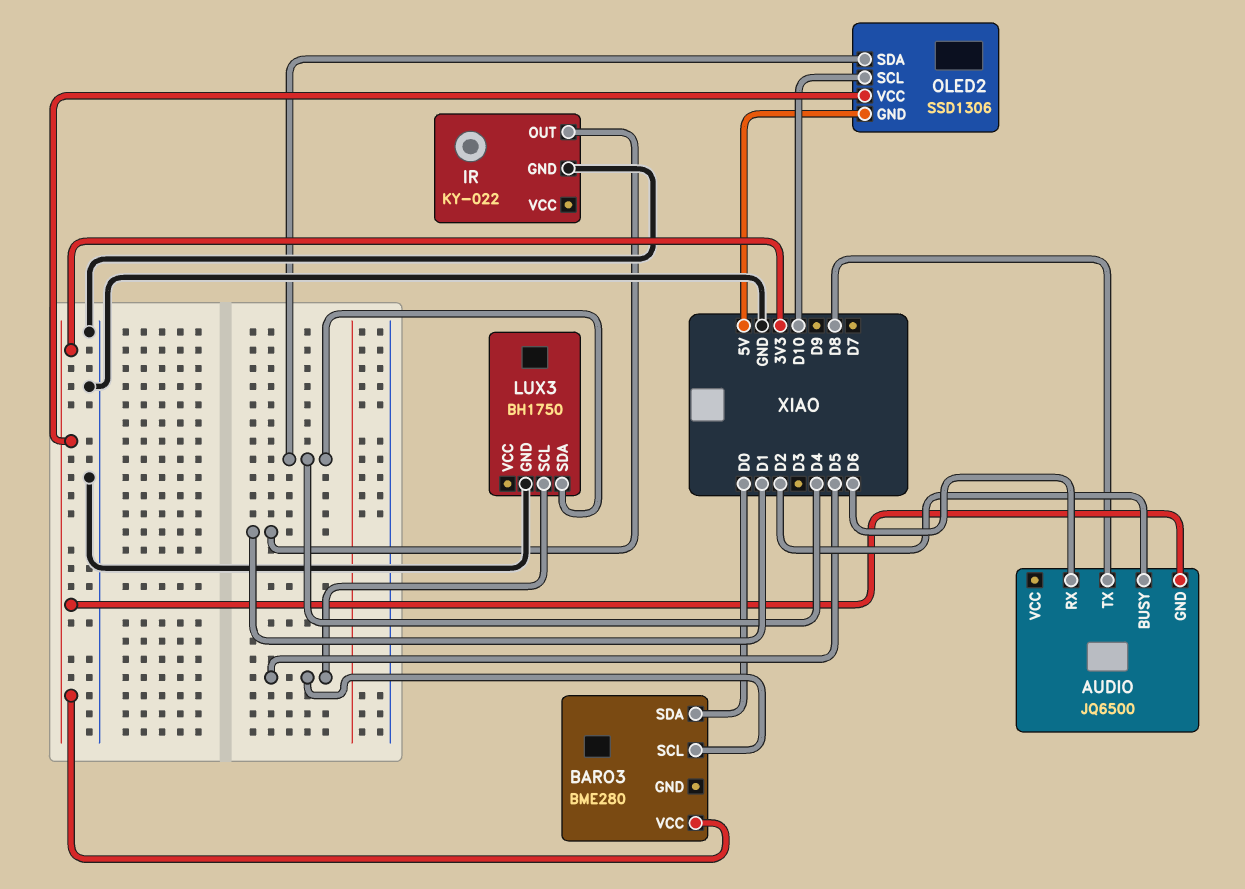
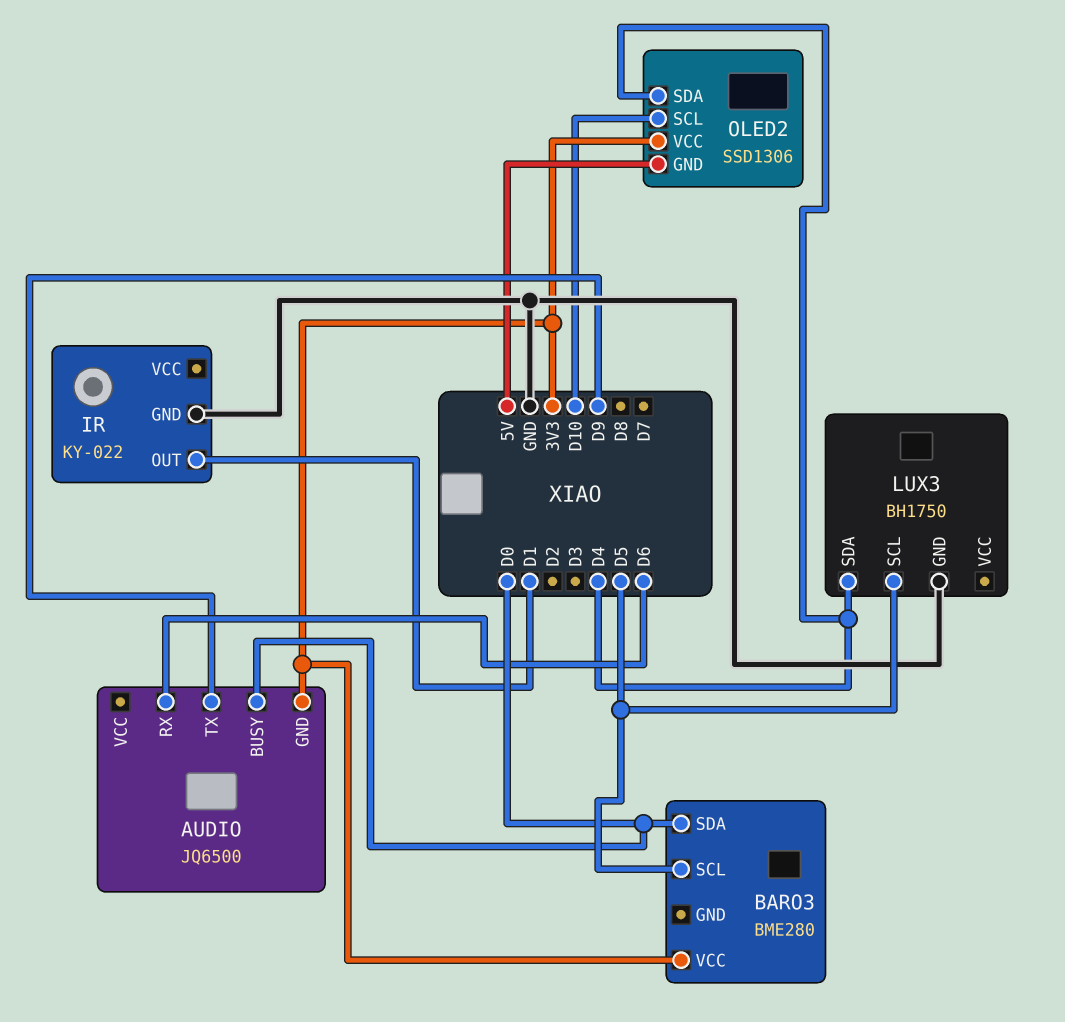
AUDIO pin BUSY: D2 -> D0
AUDIO pin TX: D8 -> D9

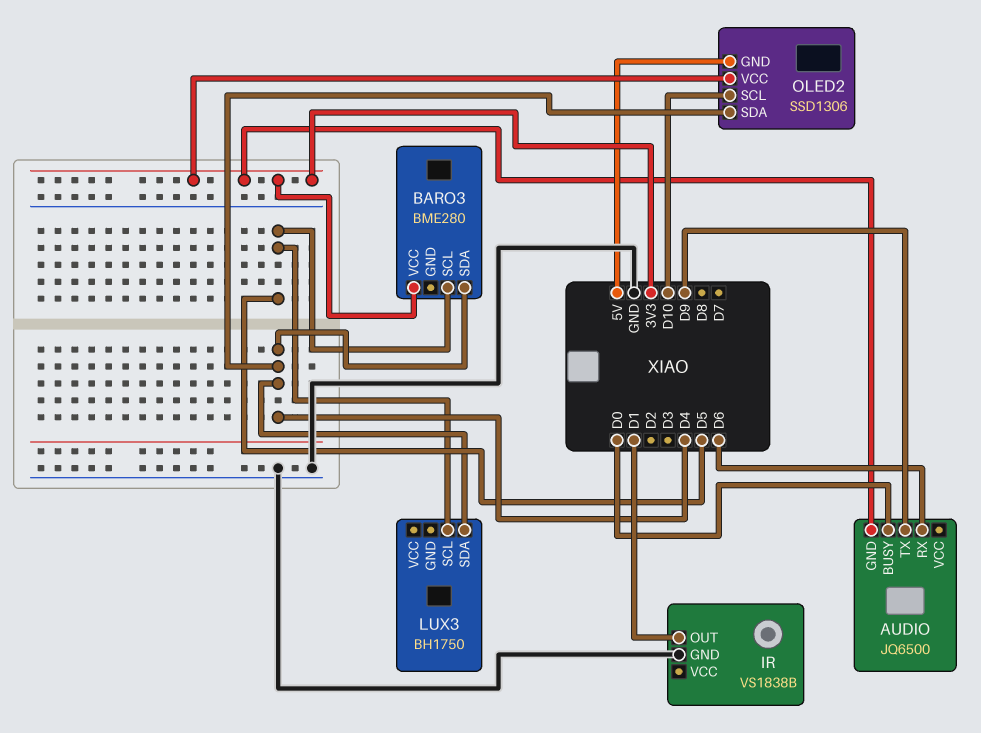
BARO3 pin SDA: D0 -> D4
IR: KY-022 -> VS1838B
LUX3 pin GND: GND -> none

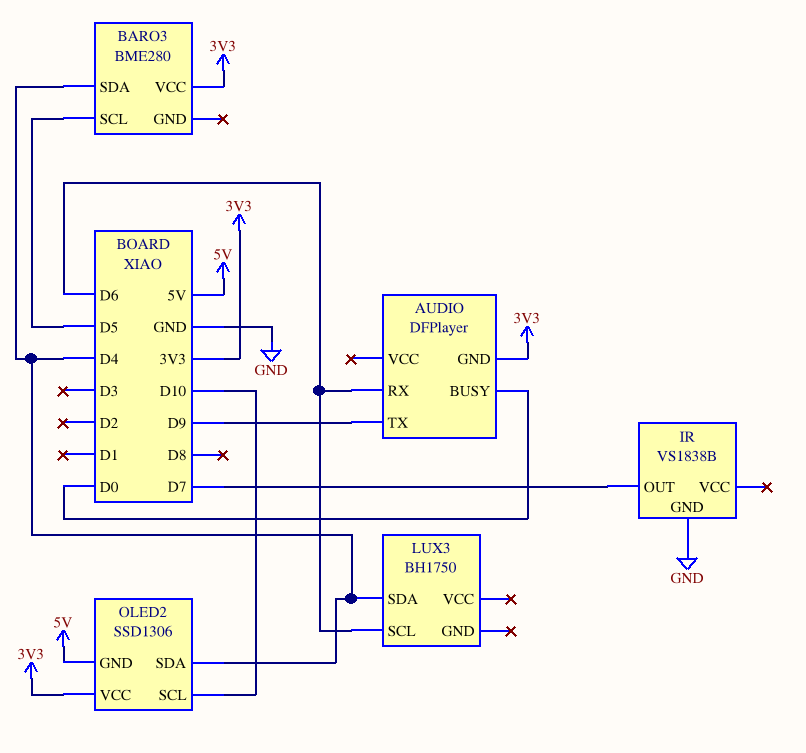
AUDIO: JQ6500 -> DFPlayer
IR pin OUT: D1 -> D7
LUX3 pin SCL: D5 -> D6

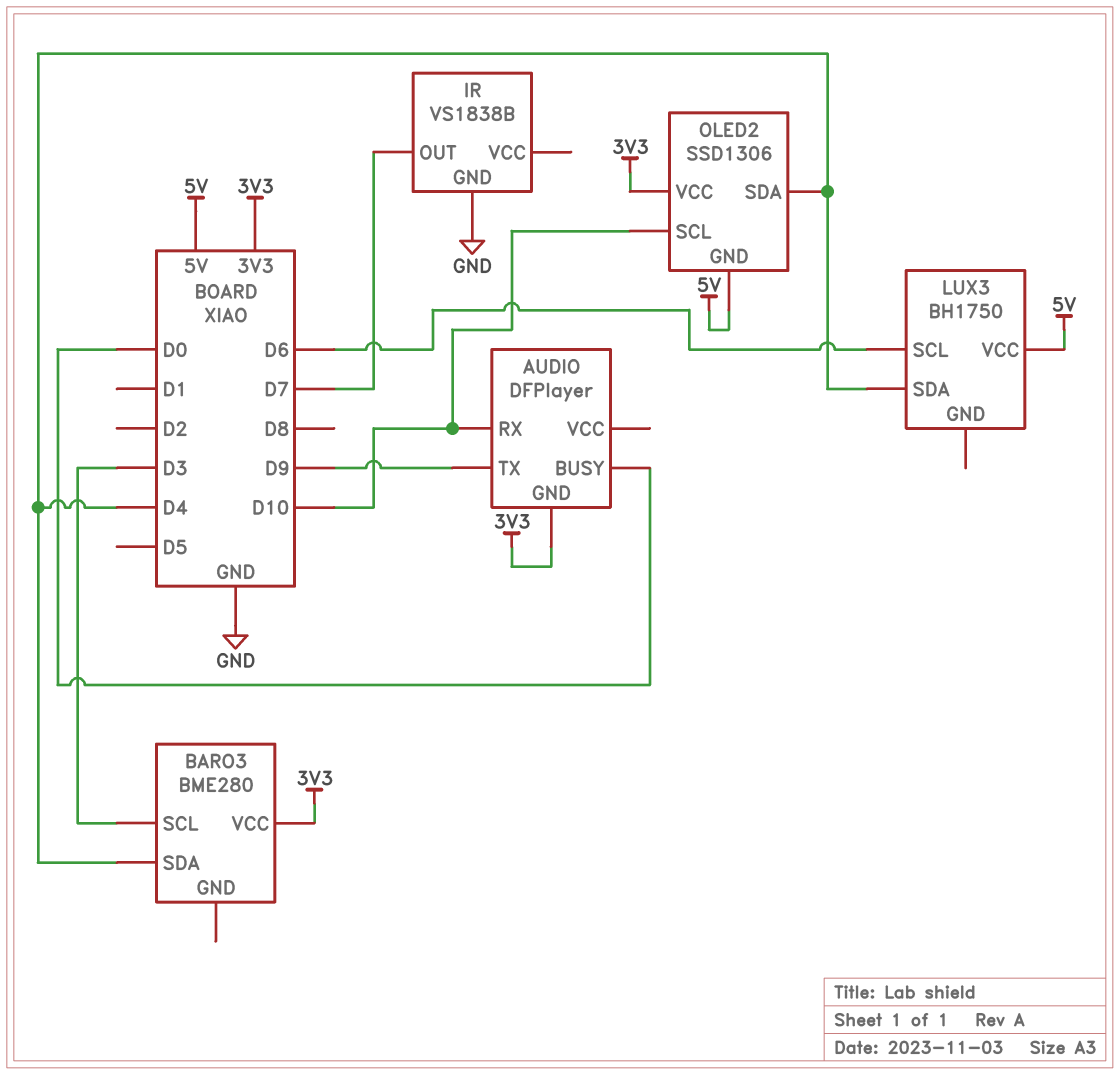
AUDIO pin RX: D6 -> D10
BARO3 pin SCL: D5 -> D3
LUX3 pin VCC: none -> 5V

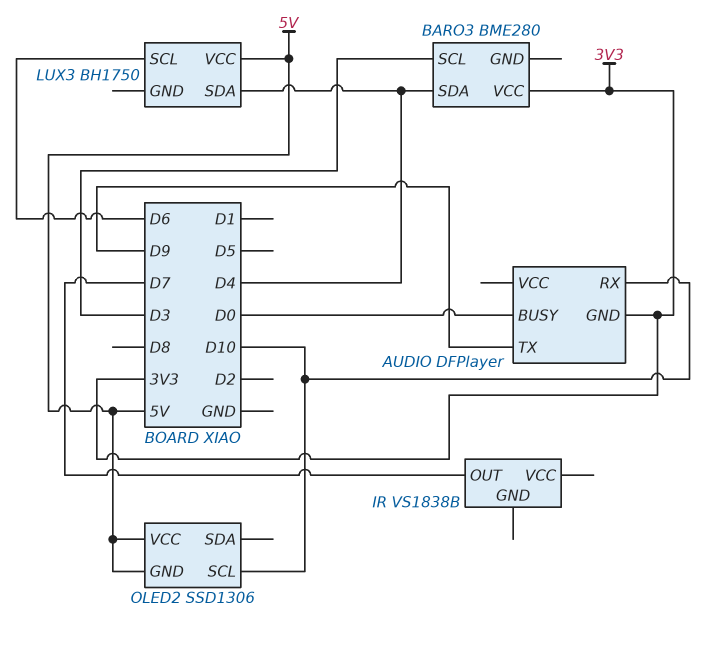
IR pin GND: GND -> none
OLED2 pin SDA: D4 -> none
OLED2 pin VCC: 3V3 -> 5V

